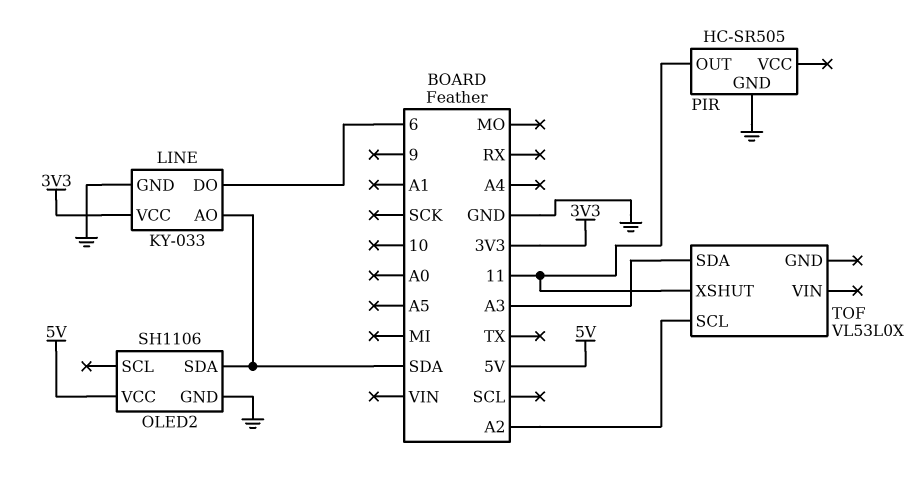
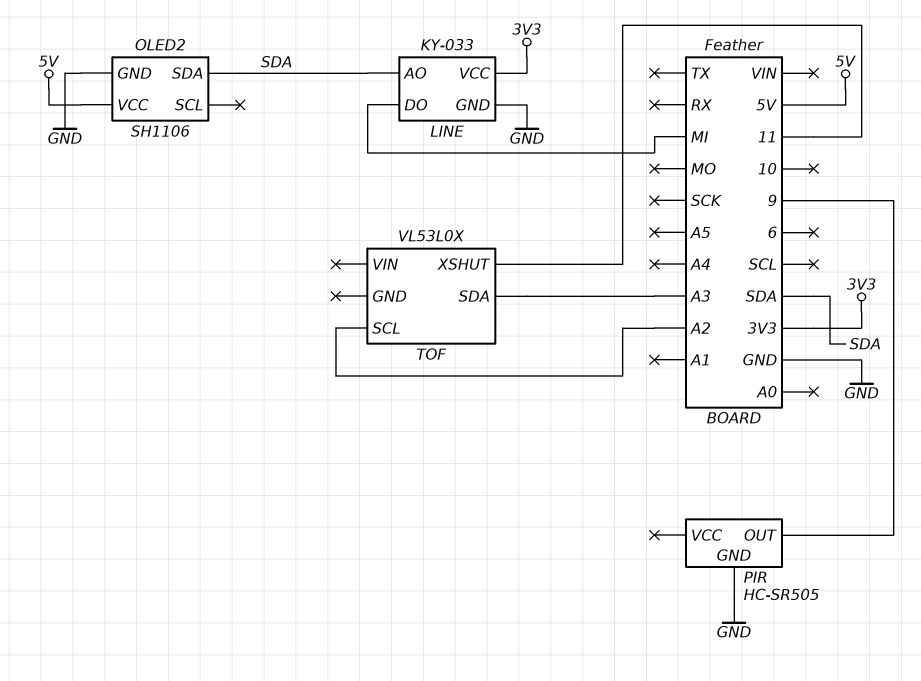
LINE pin DO: 6 -> MI
PIR pin OUT: 11 -> 9

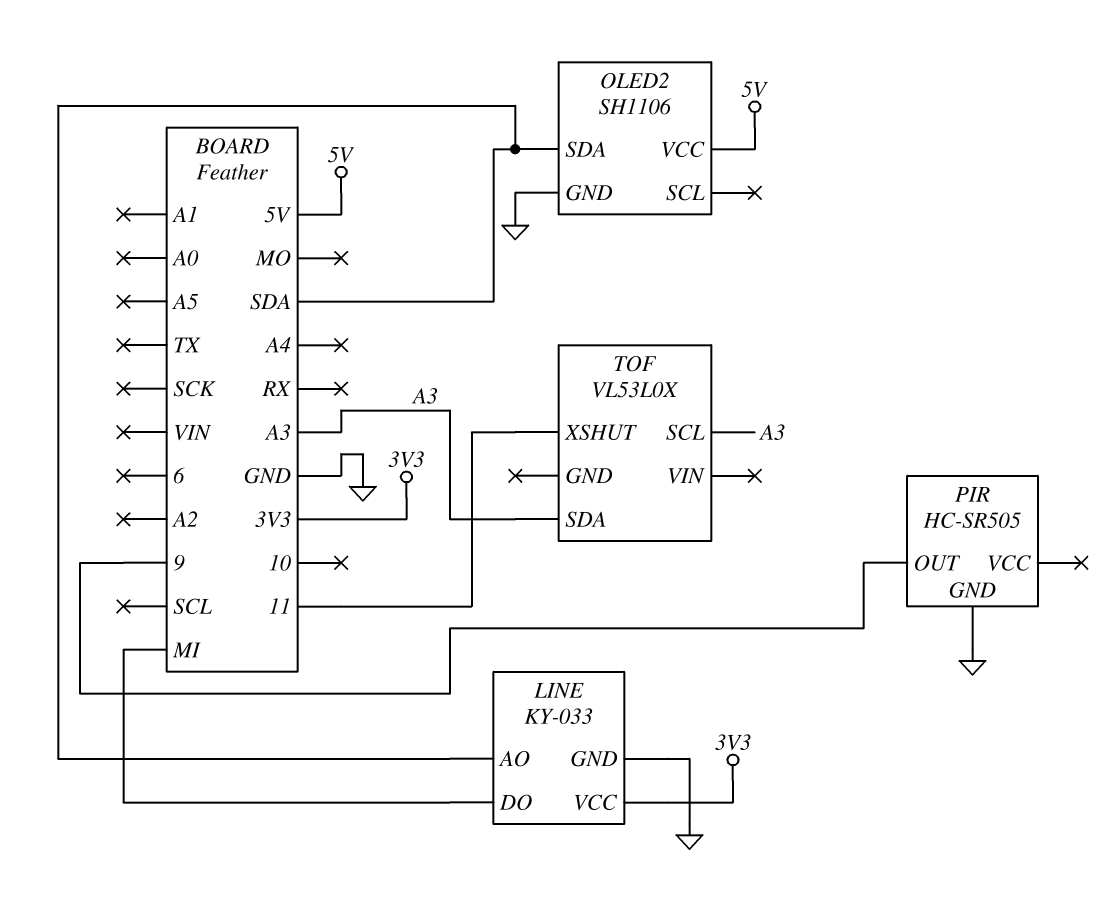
TOF pin SCL: A2 -> A3

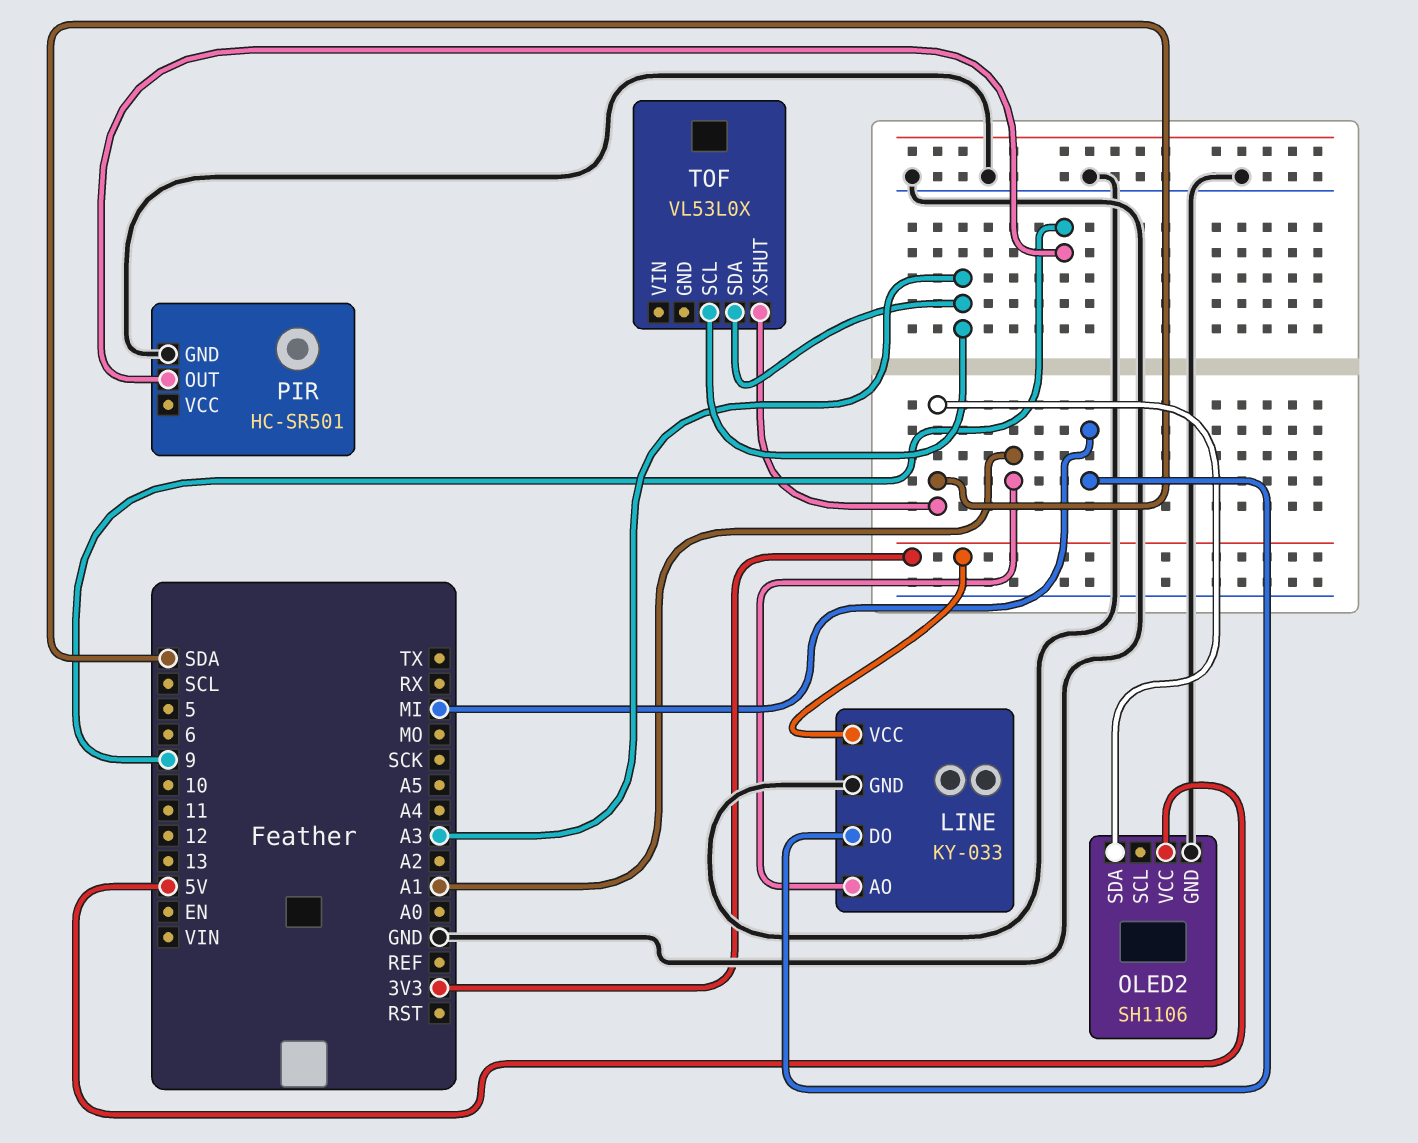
LINE pin AO: SDA -> A1
PIR: HC-SR505 -> HC-SR501
TOF pin XSHUT: 11 -> SDA

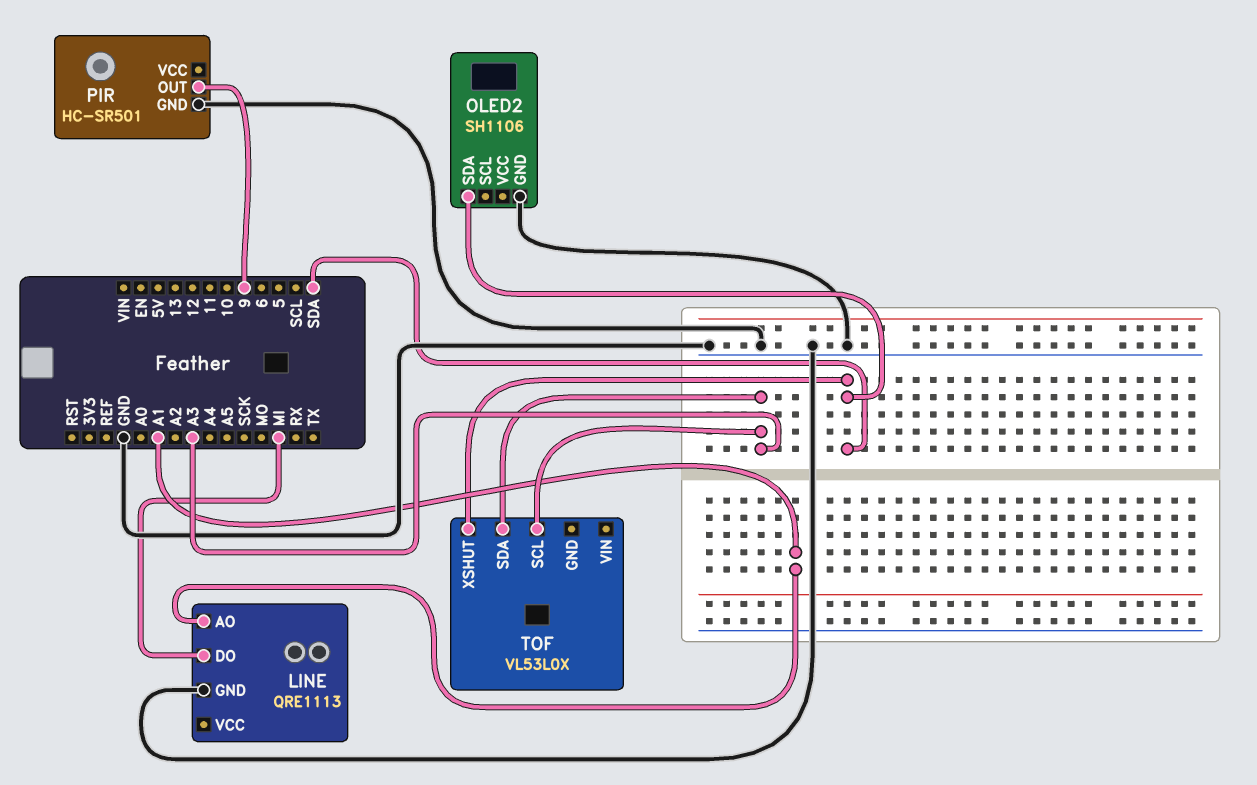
LINE: KY-033 -> QRE1113
LINE pin VCC: 3V3 -> none
OLED2 pin VCC: 5V -> none

